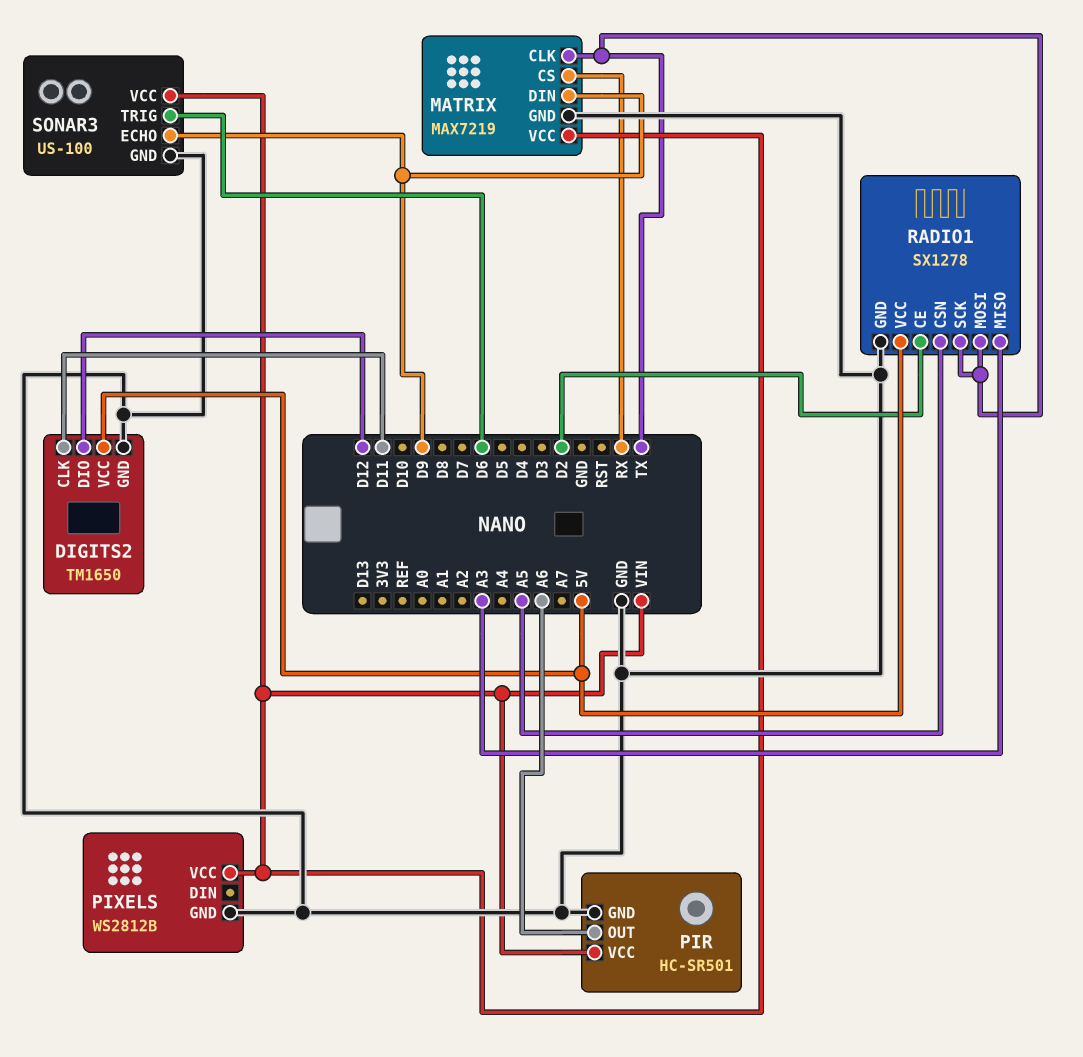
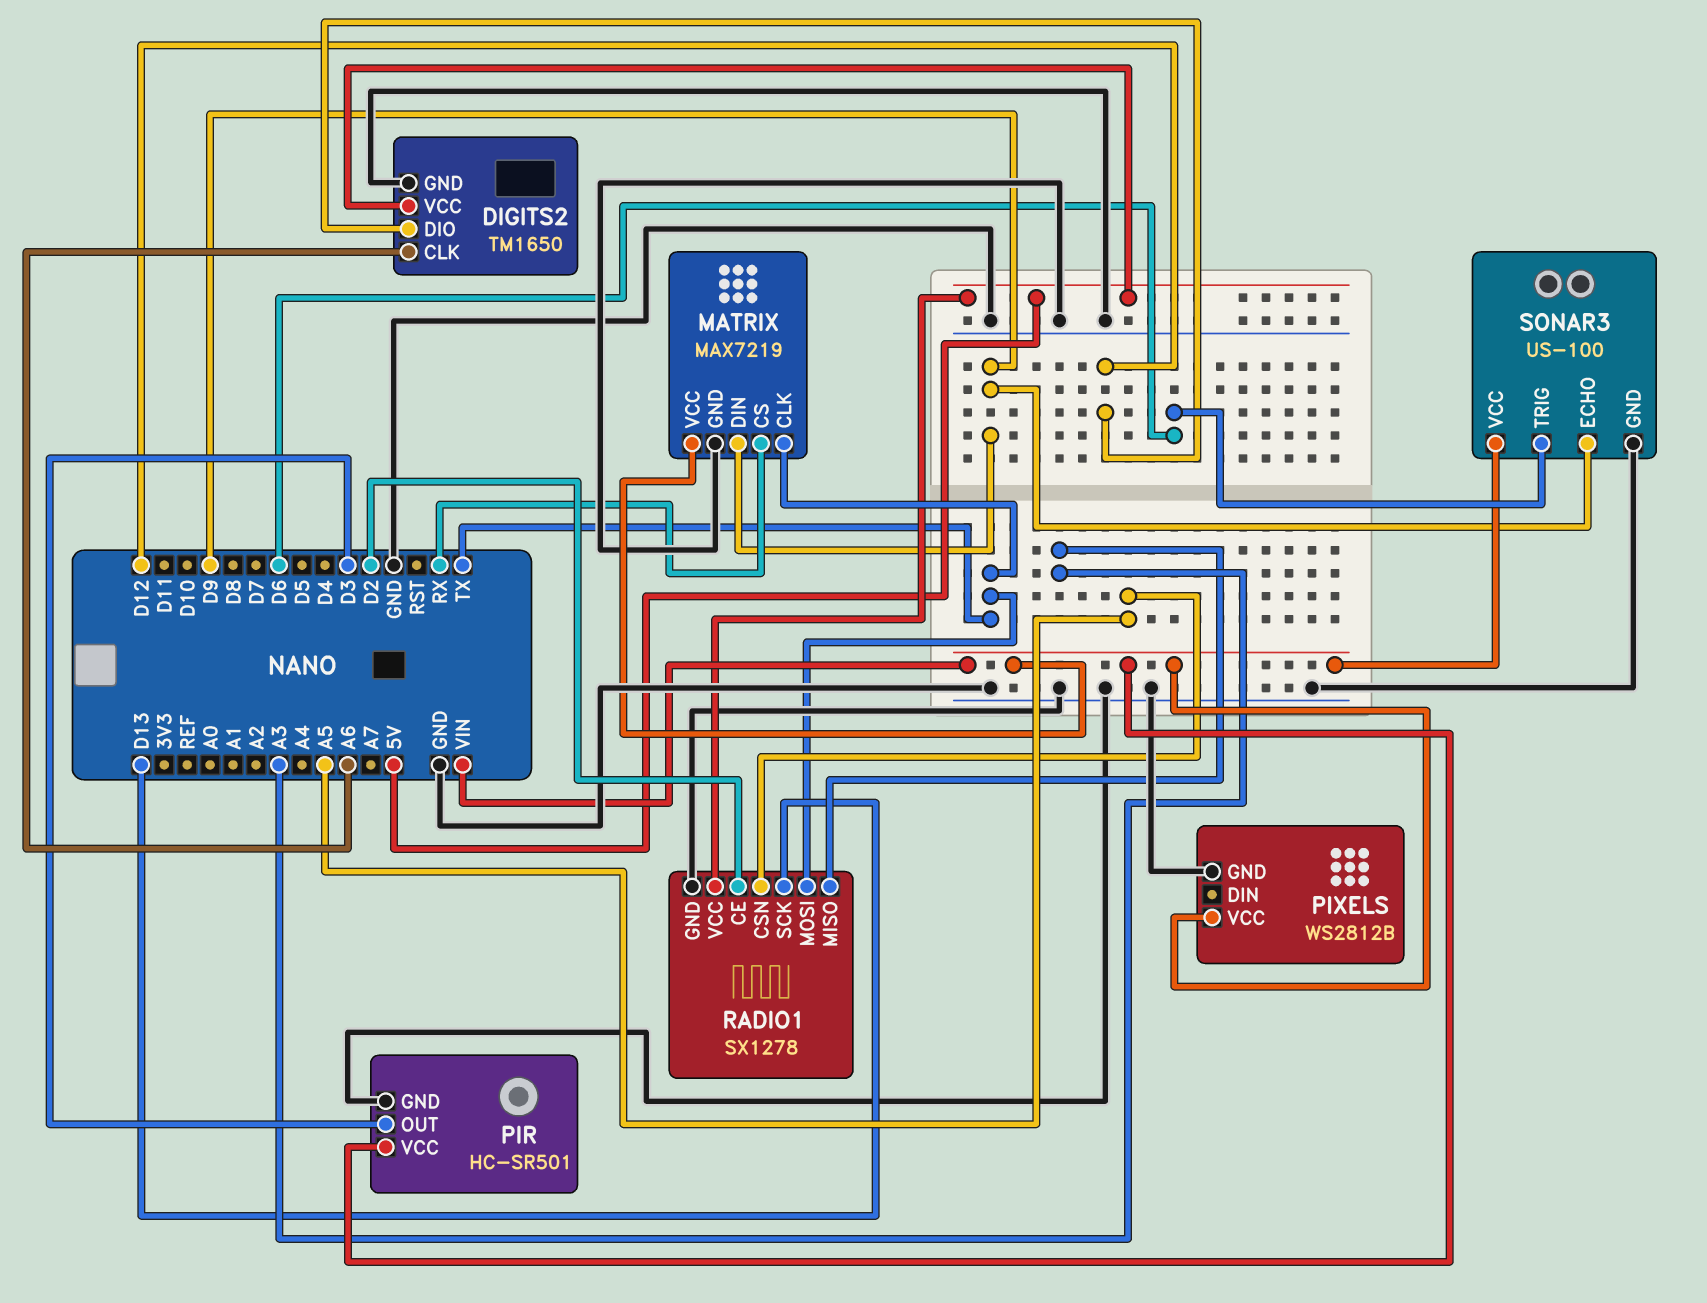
DIGITS2 pin CLK: D11 -> A6
PIR pin OUT: A6 -> D3
RADIO1 pin SCK: TX -> D13

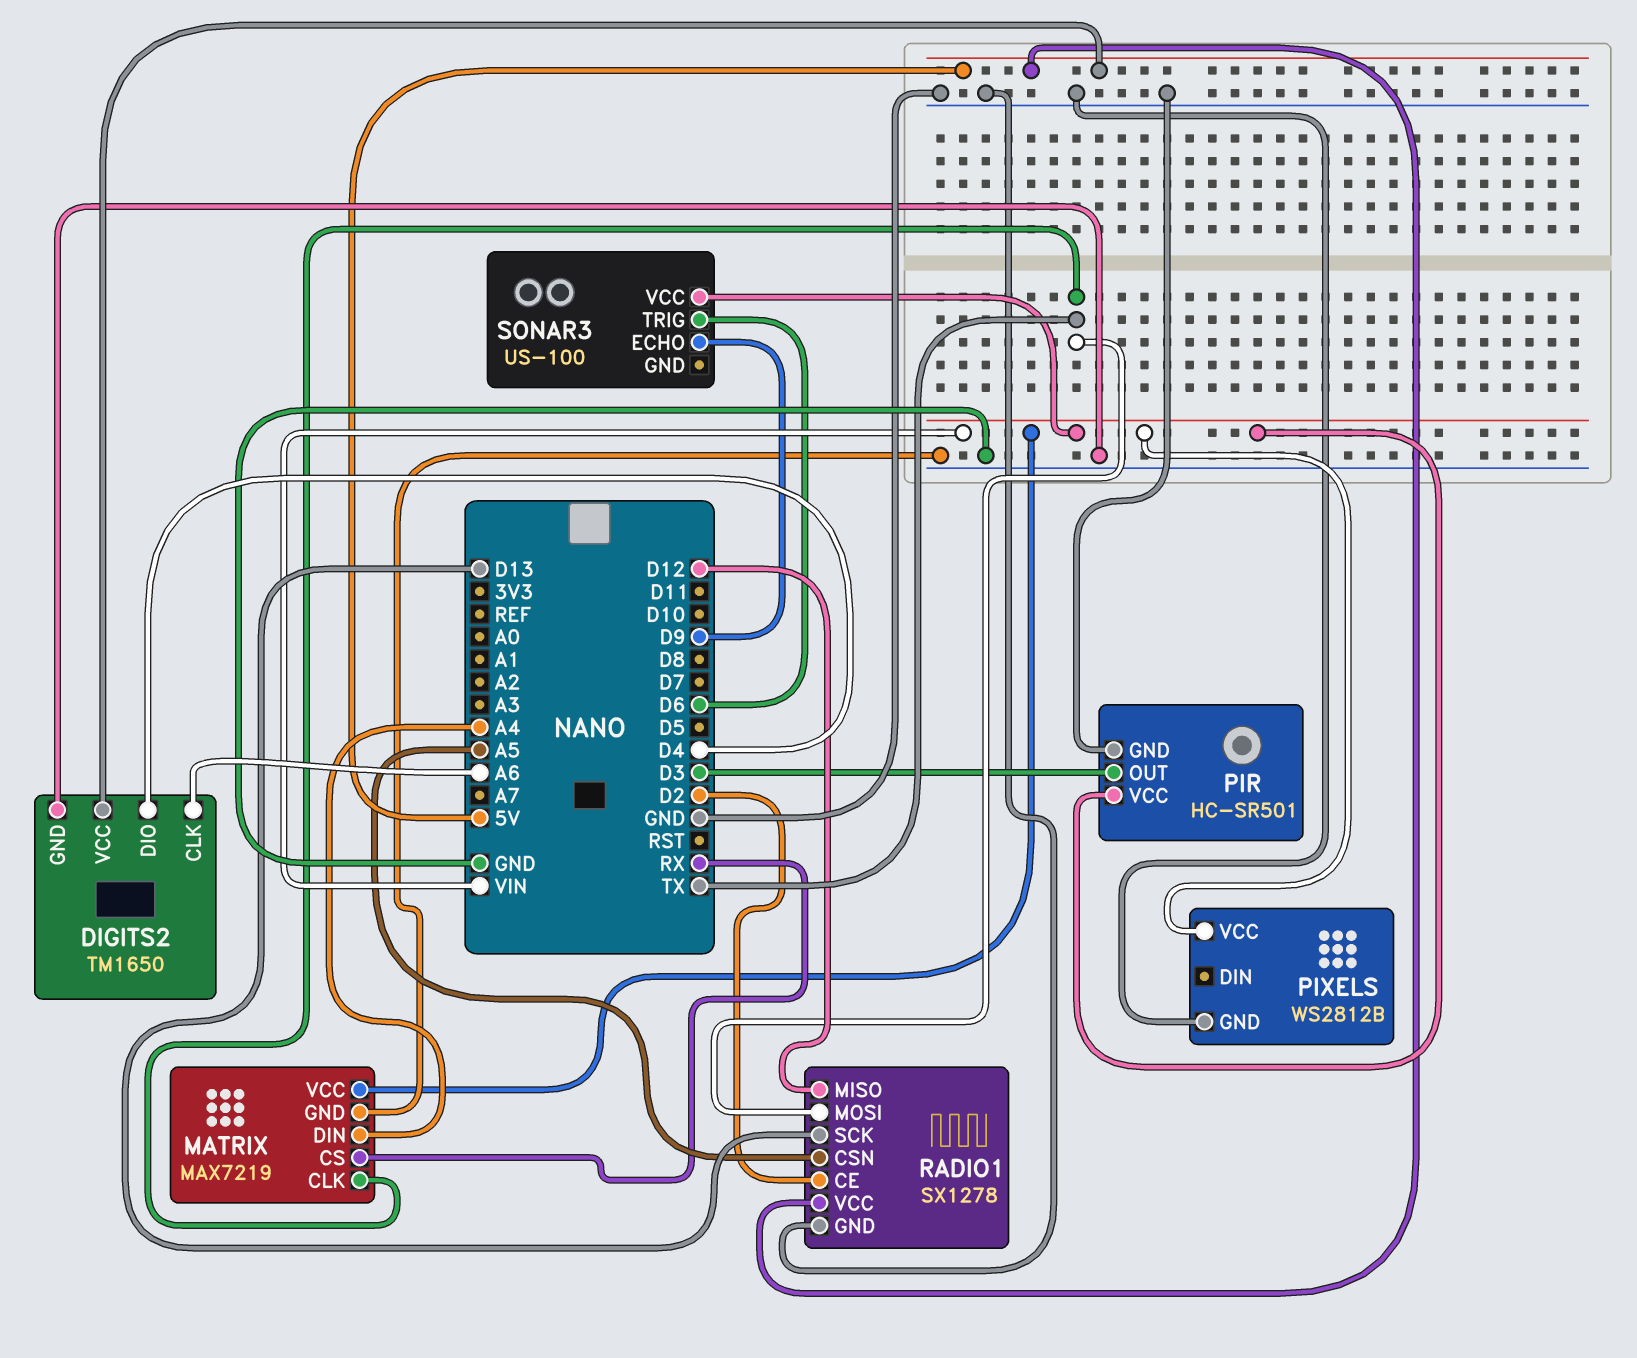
DIGITS2 pin DIO: D12 -> D4
MATRIX pin DIN: D9 -> A4
RADIO1 pin MISO: A3 -> D12
SONAR3 pin GND: GND -> none

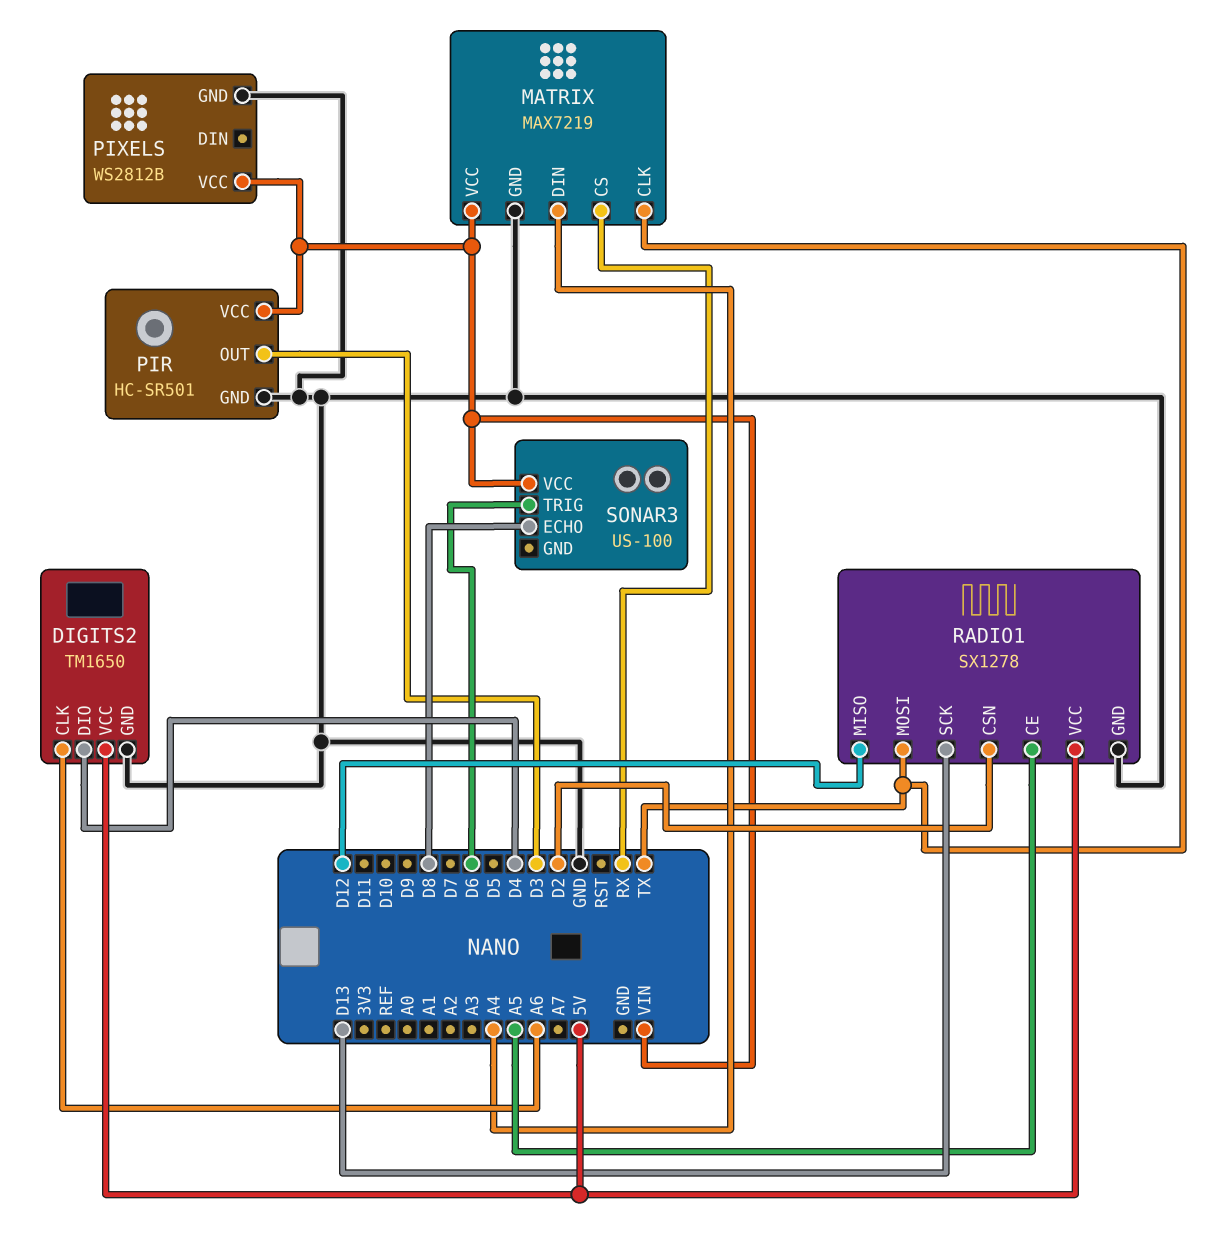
RADIO1 pin CE: D2 -> A5
RADIO1 pin CSN: A5 -> D2
SONAR3 pin ECHO: D9 -> D8

